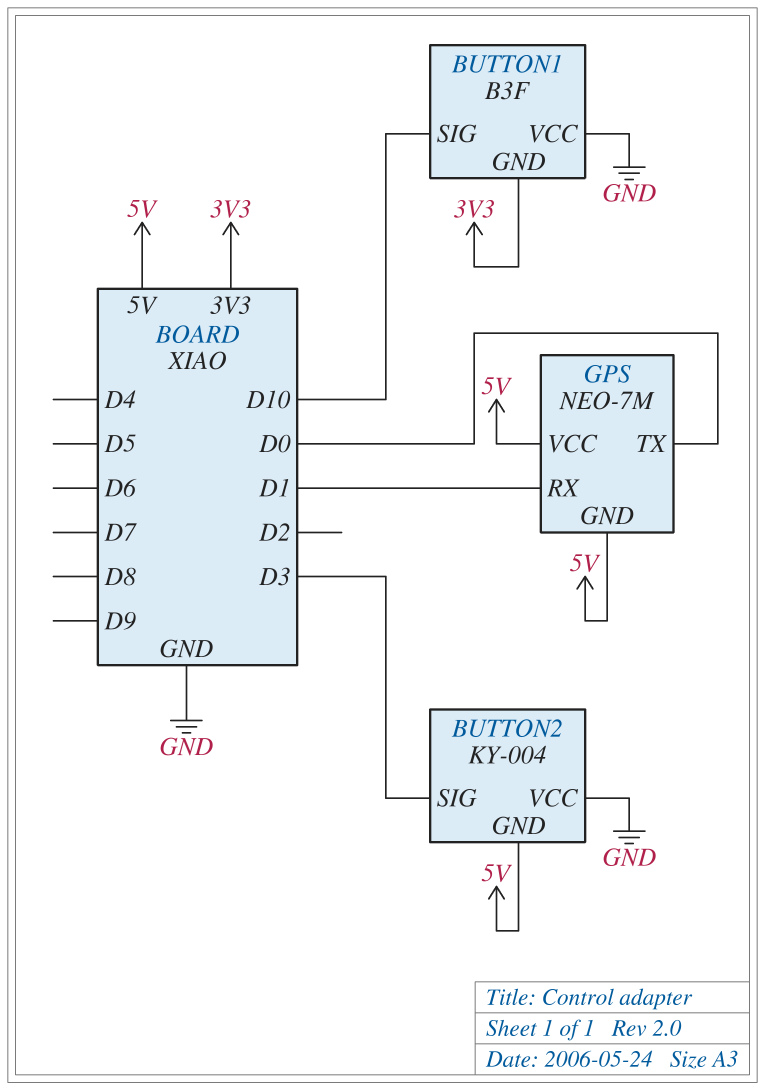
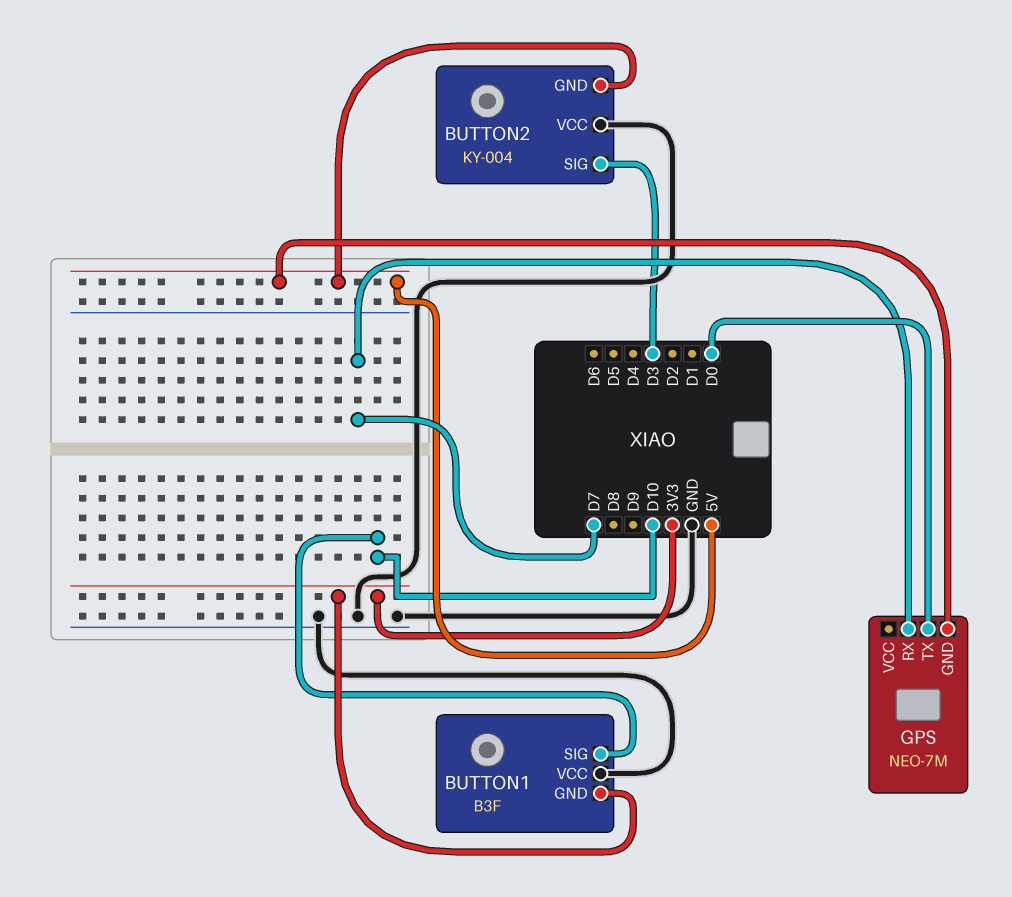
GPS pin RX: D1 -> D7
GPS pin VCC: 5V -> none

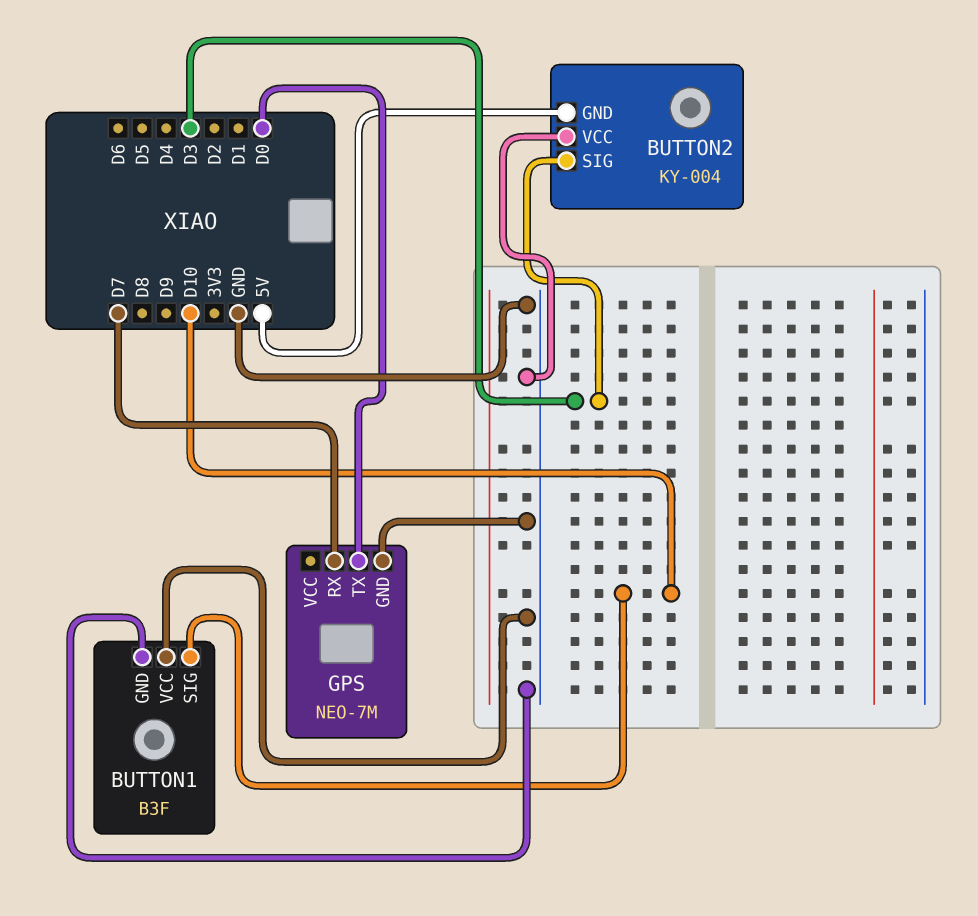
BUTTON1 pin GND: 3V3 -> GND
GPS pin GND: 5V -> GND

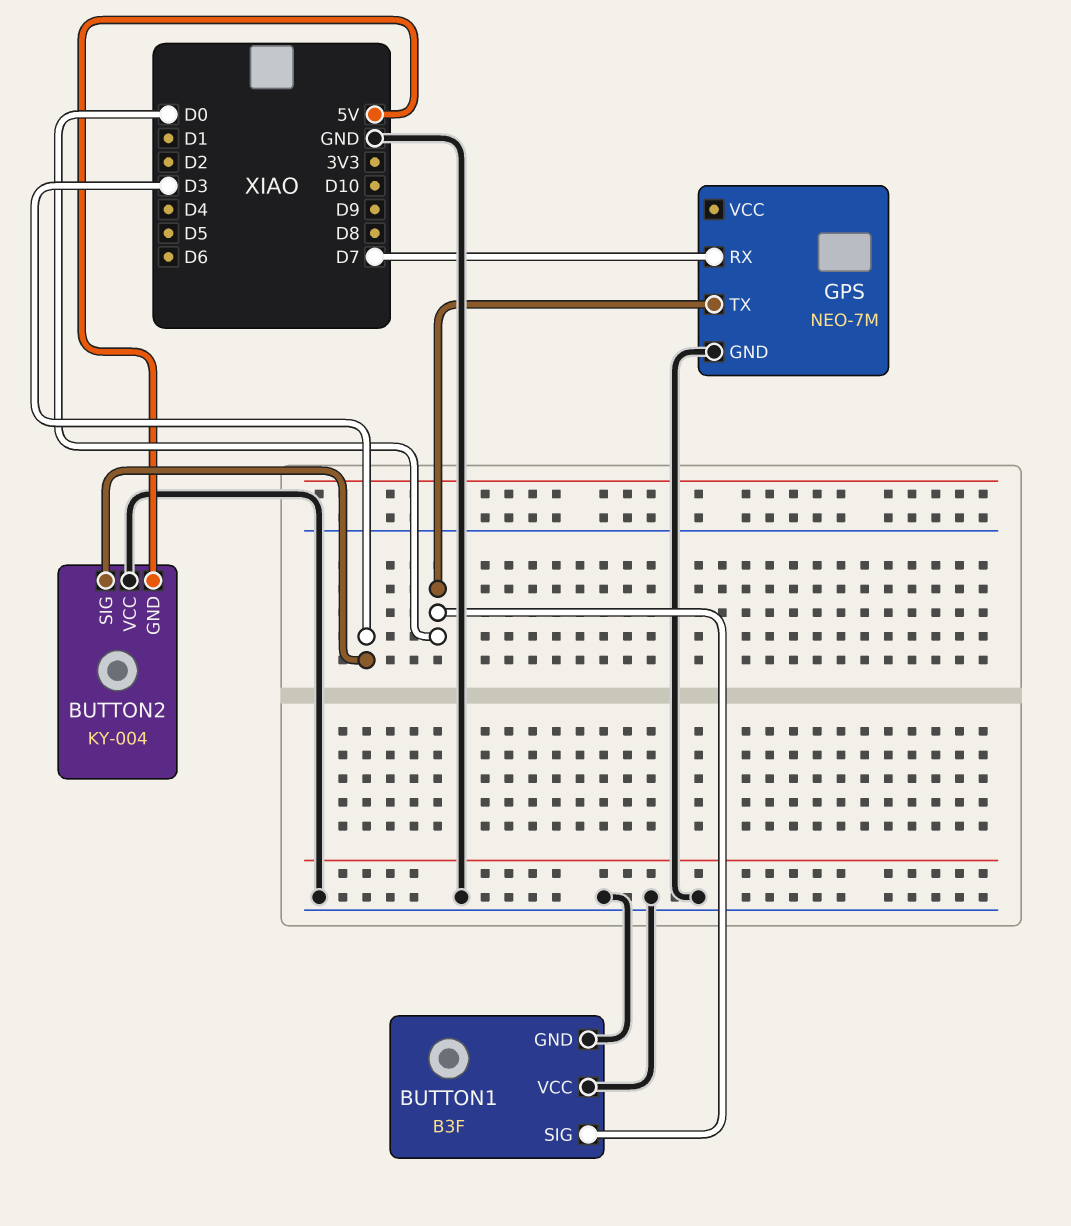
BUTTON1 pin SIG: D10 -> D0

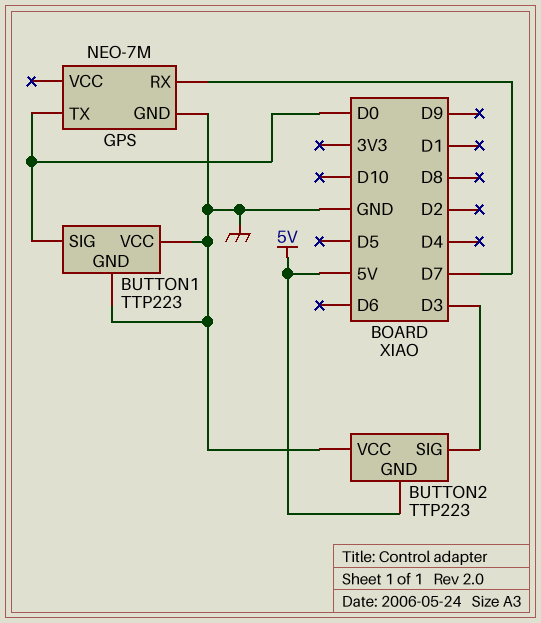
BUTTON1: B3F -> TTP223
BUTTON2: KY-004 -> TTP223

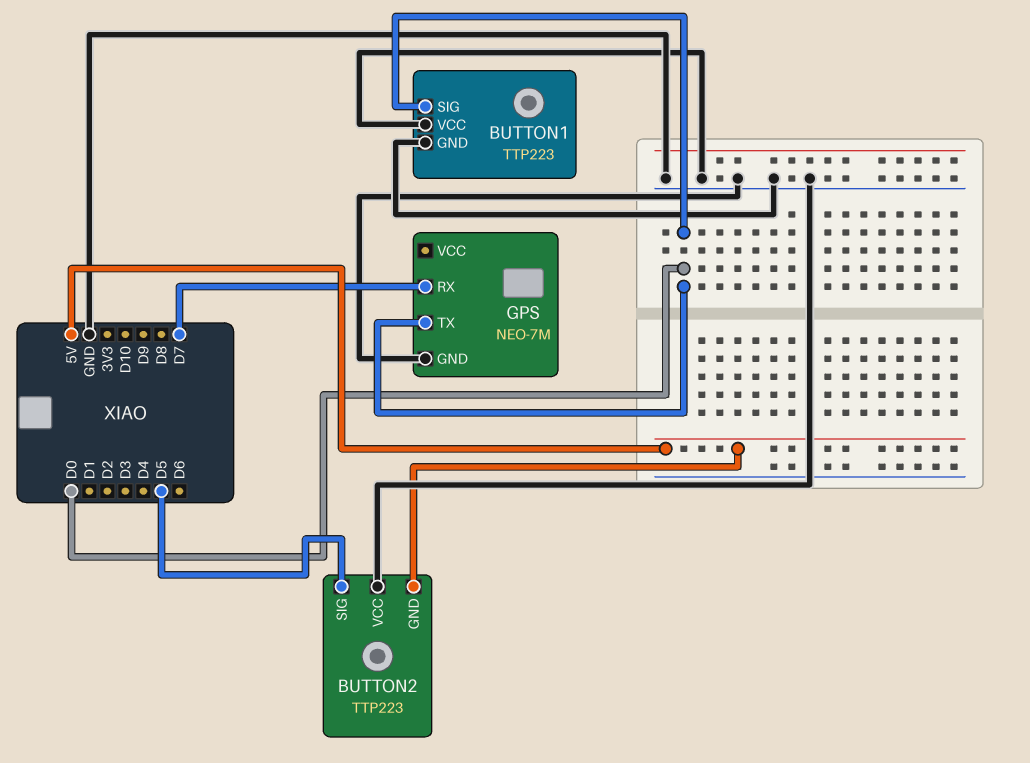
BUTTON2 pin SIG: D3 -> D5

